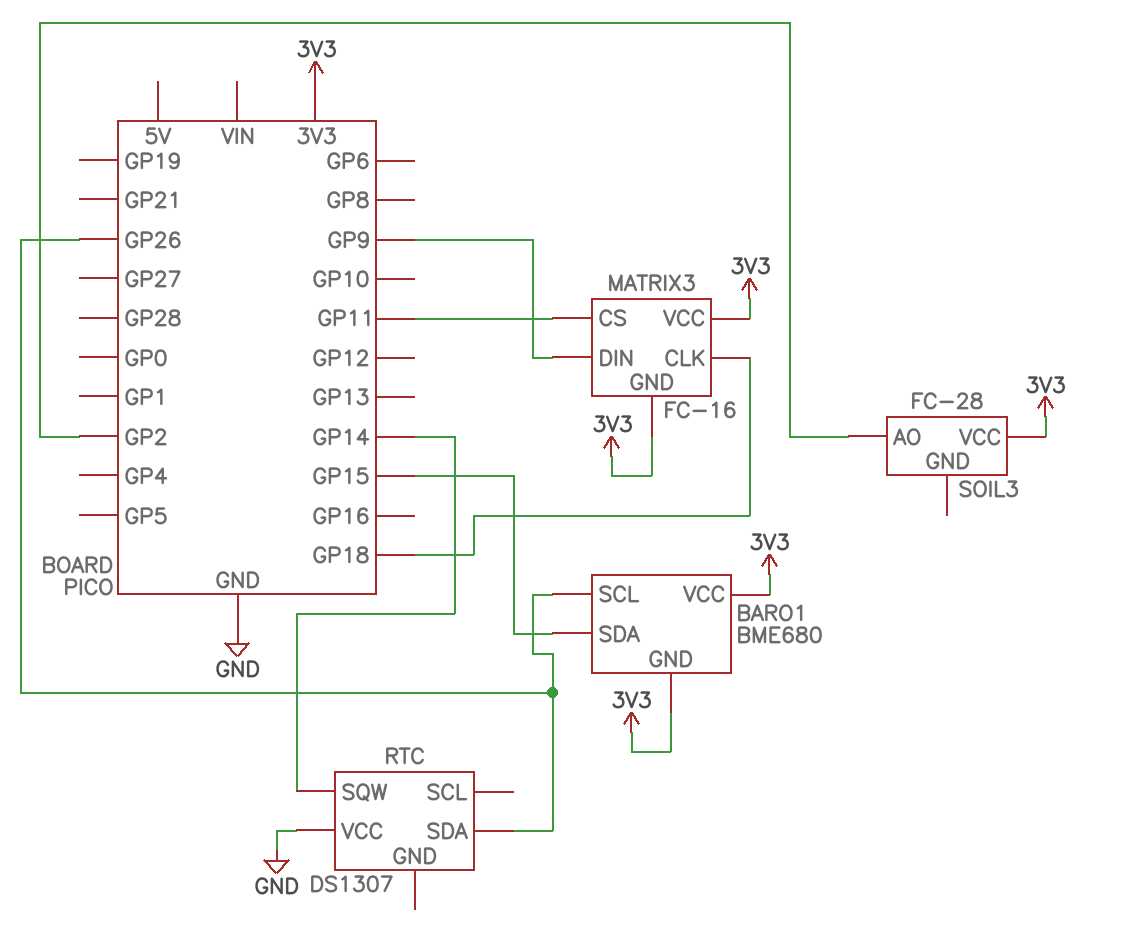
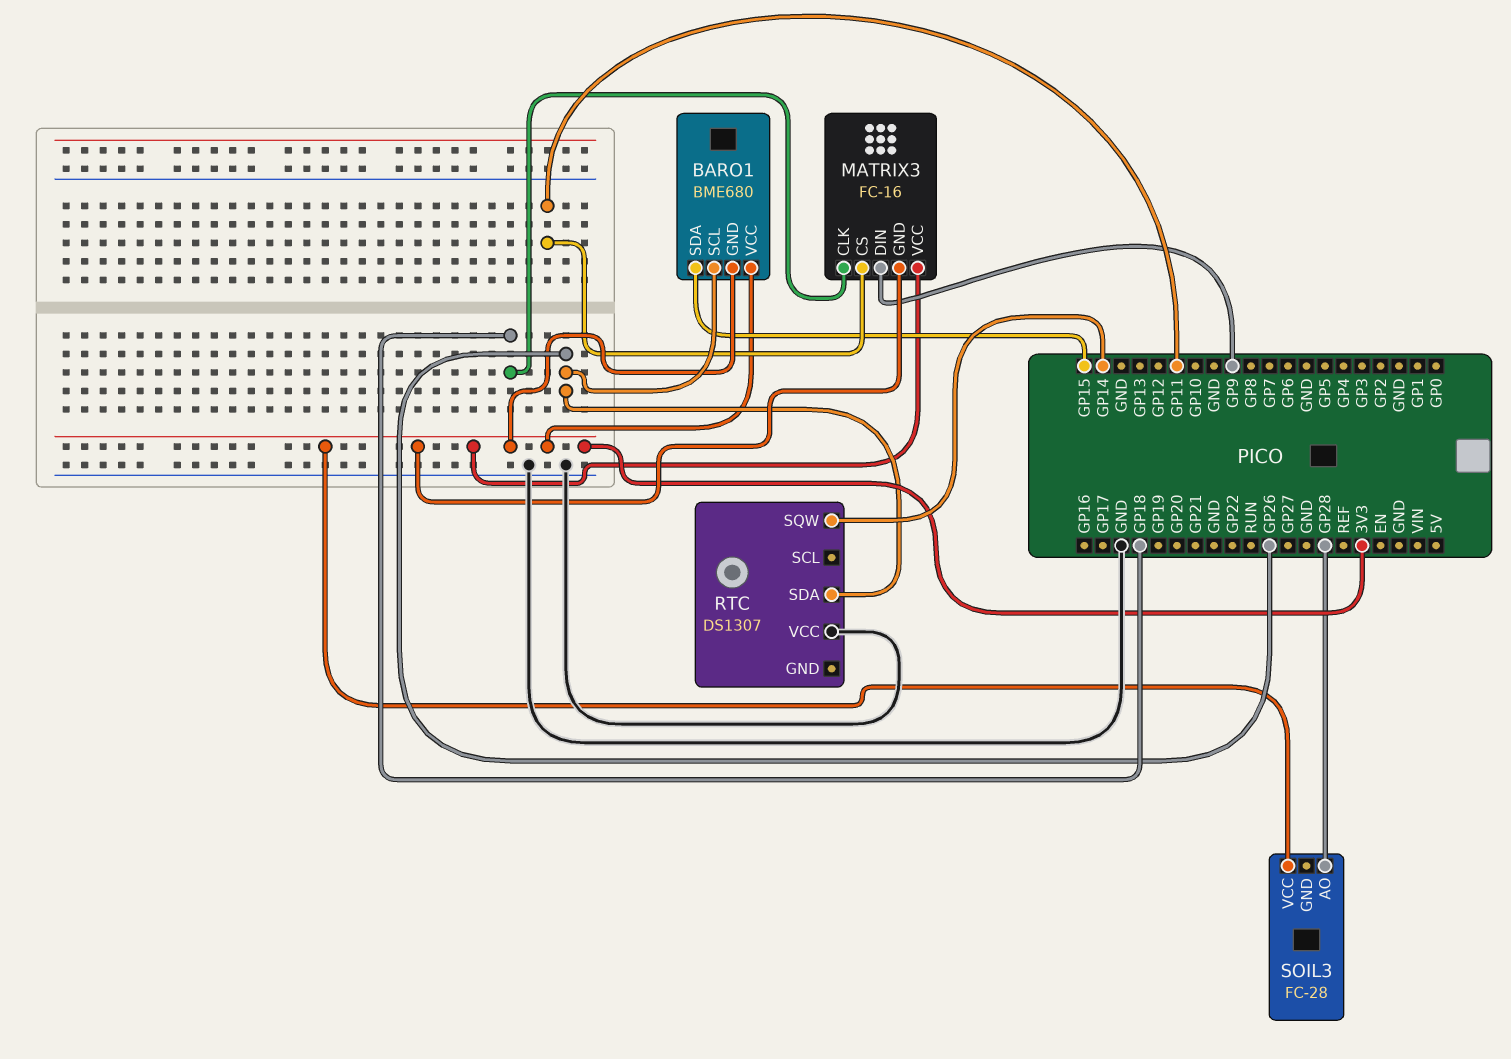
SOIL3 pin AO: GP2 -> GP28

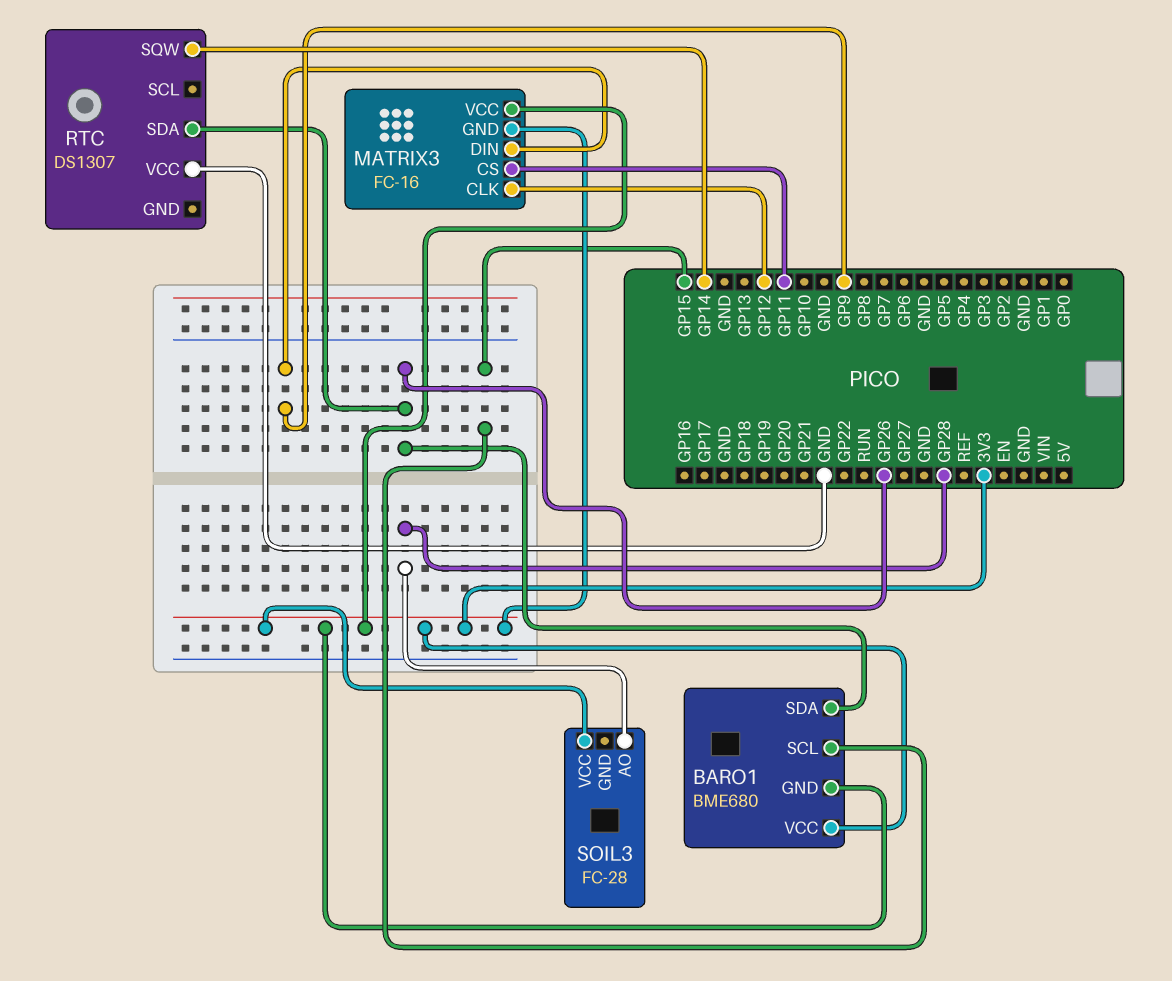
BARO1 pin SCL: GP26 -> GP15
BARO1 pin SDA: GP15 -> GP26
MATRIX3 pin CLK: GP18 -> GP12

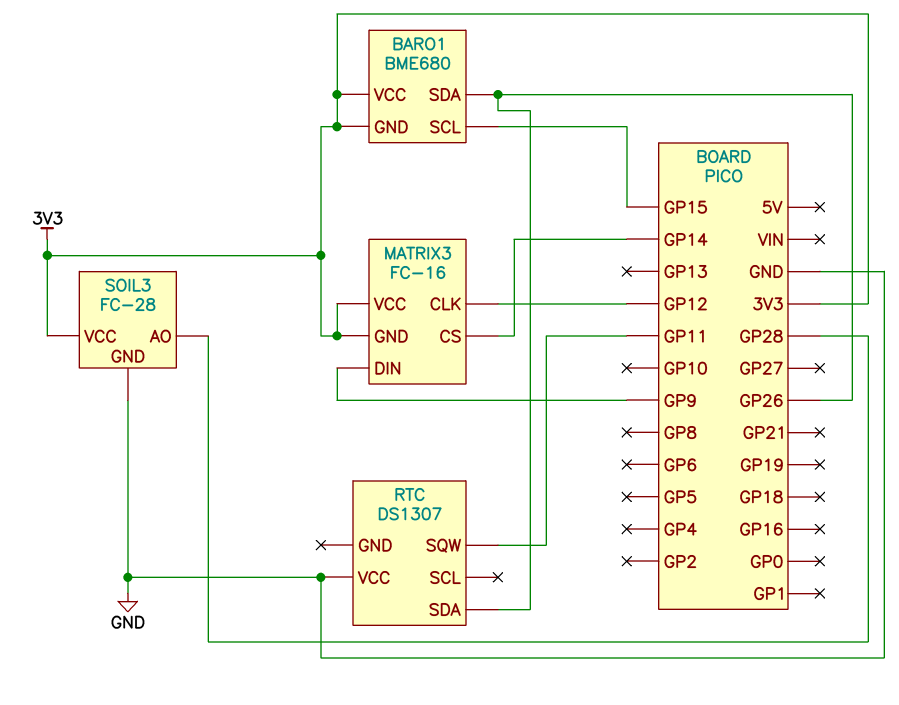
MATRIX3 pin CS: GP11 -> GP14
RTC pin SQW: GP14 -> GP11
SOIL3 pin GND: none -> GND

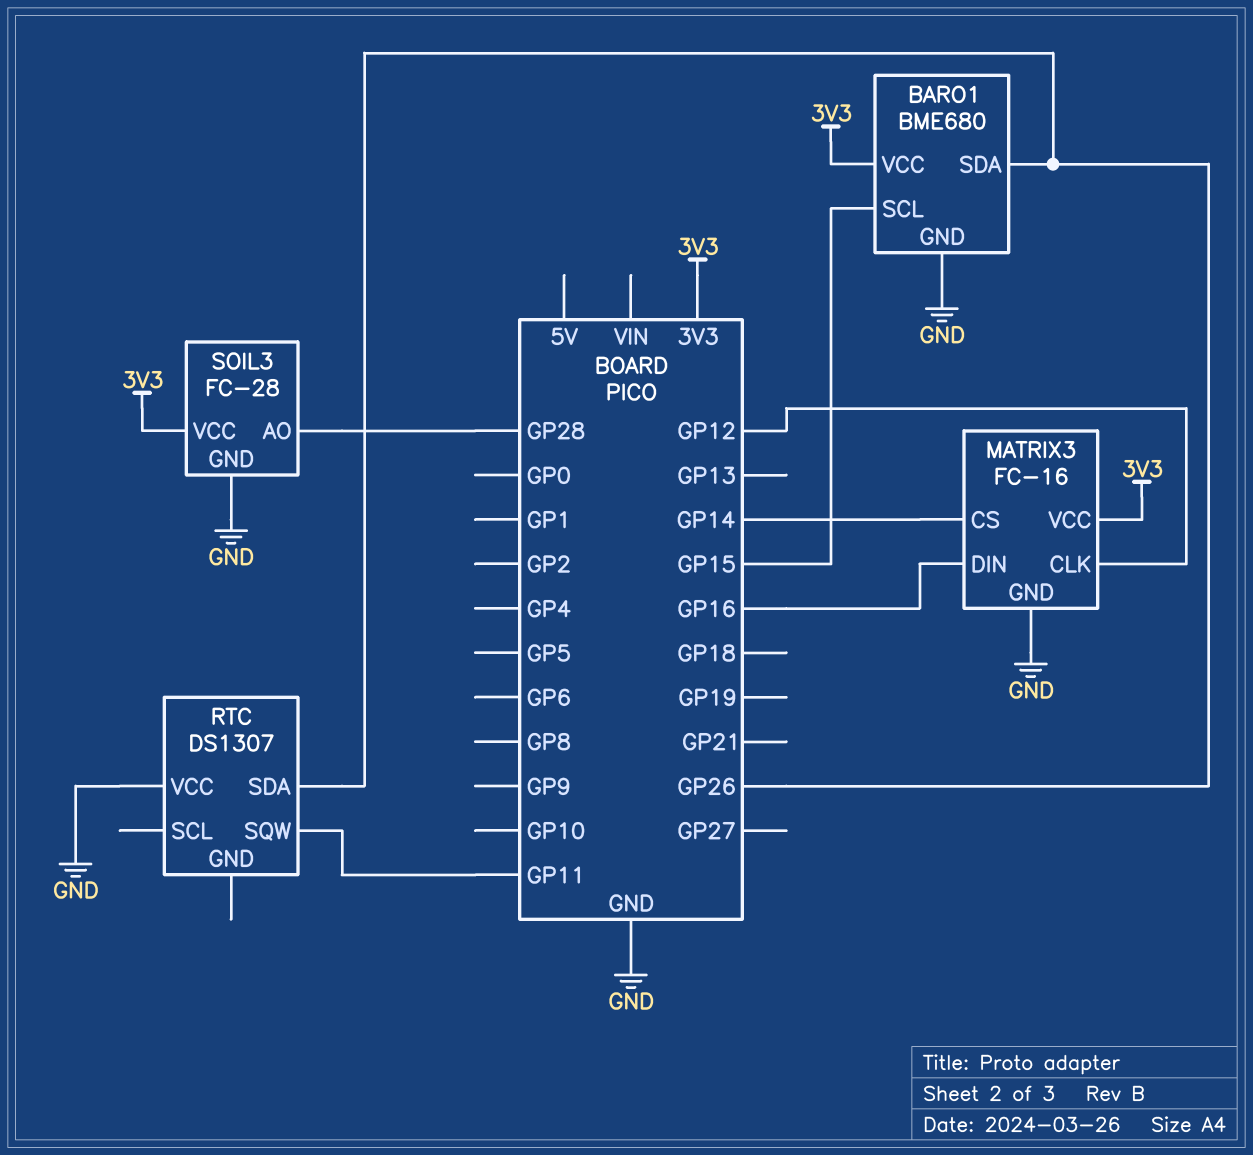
BARO1 pin GND: 3V3 -> GND
MATRIX3 pin DIN: GP9 -> GP16
MATRIX3 pin GND: 3V3 -> GND

